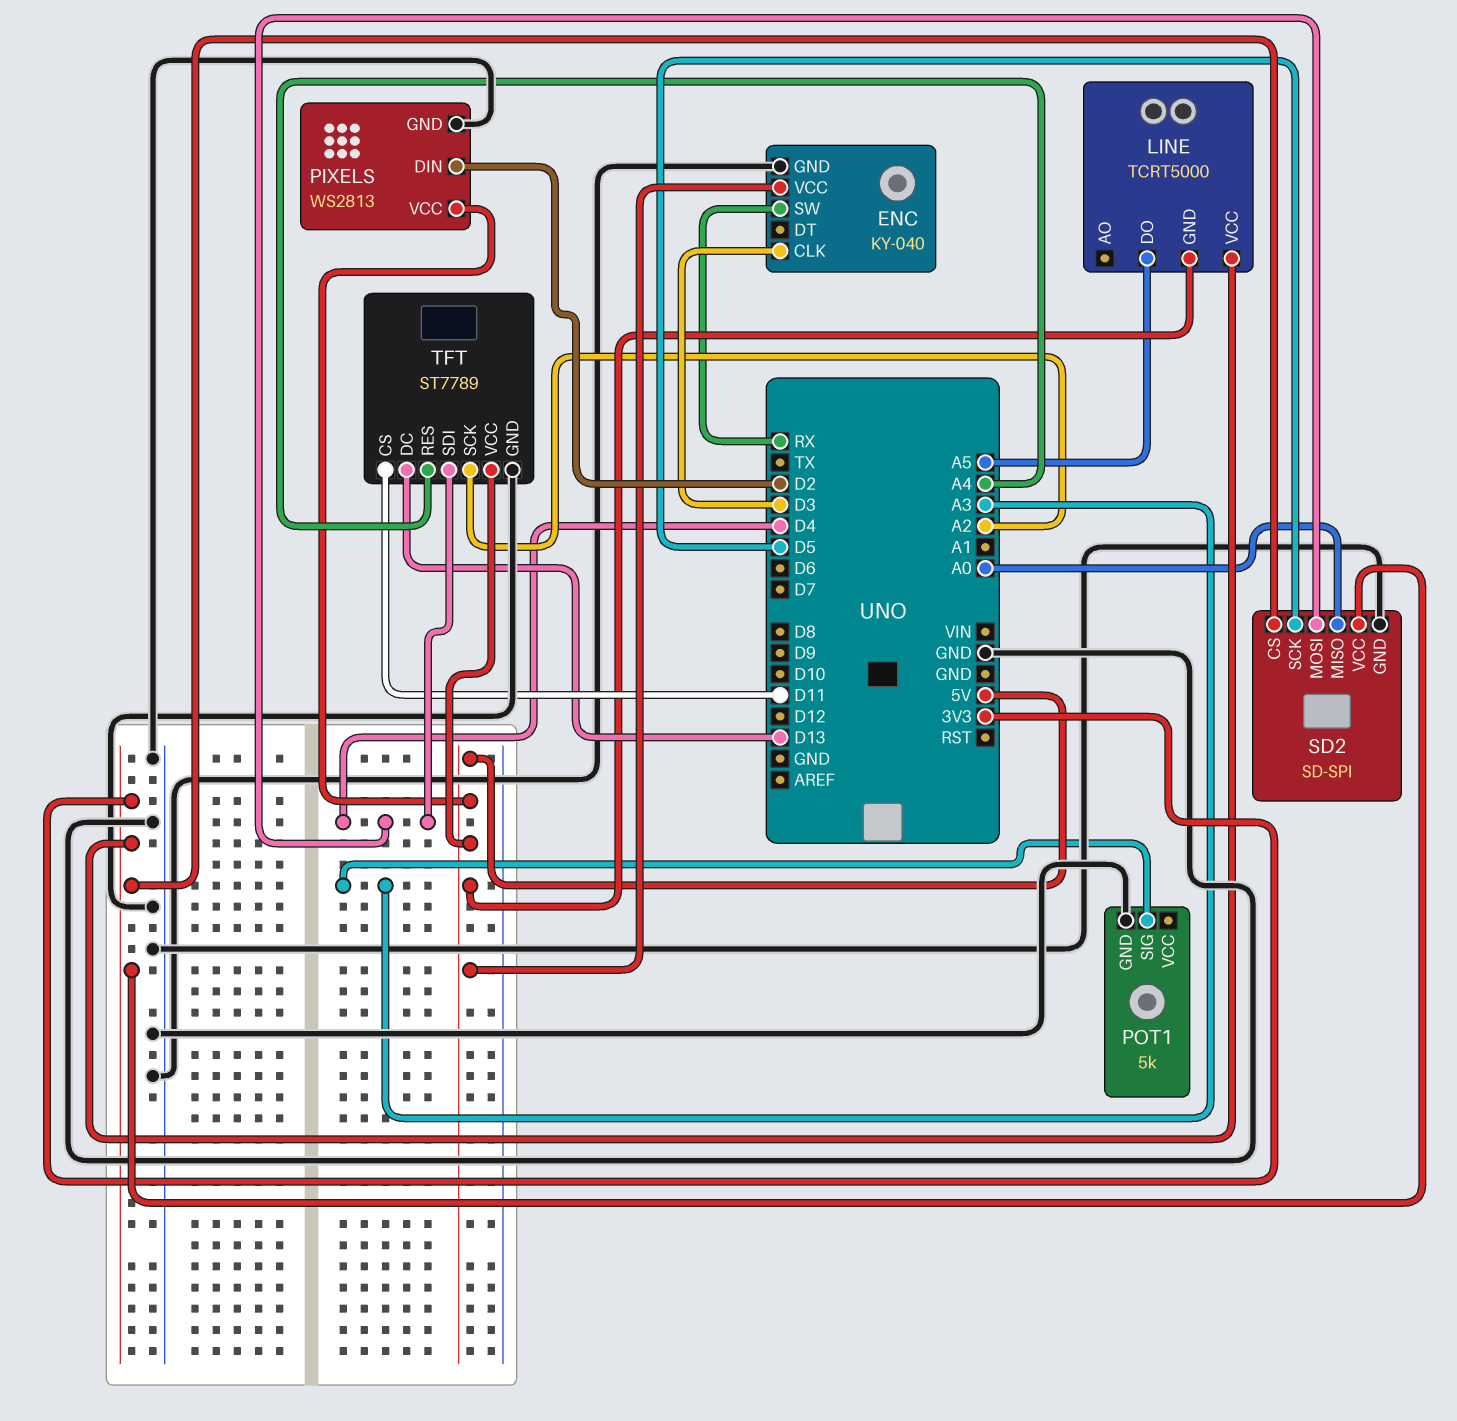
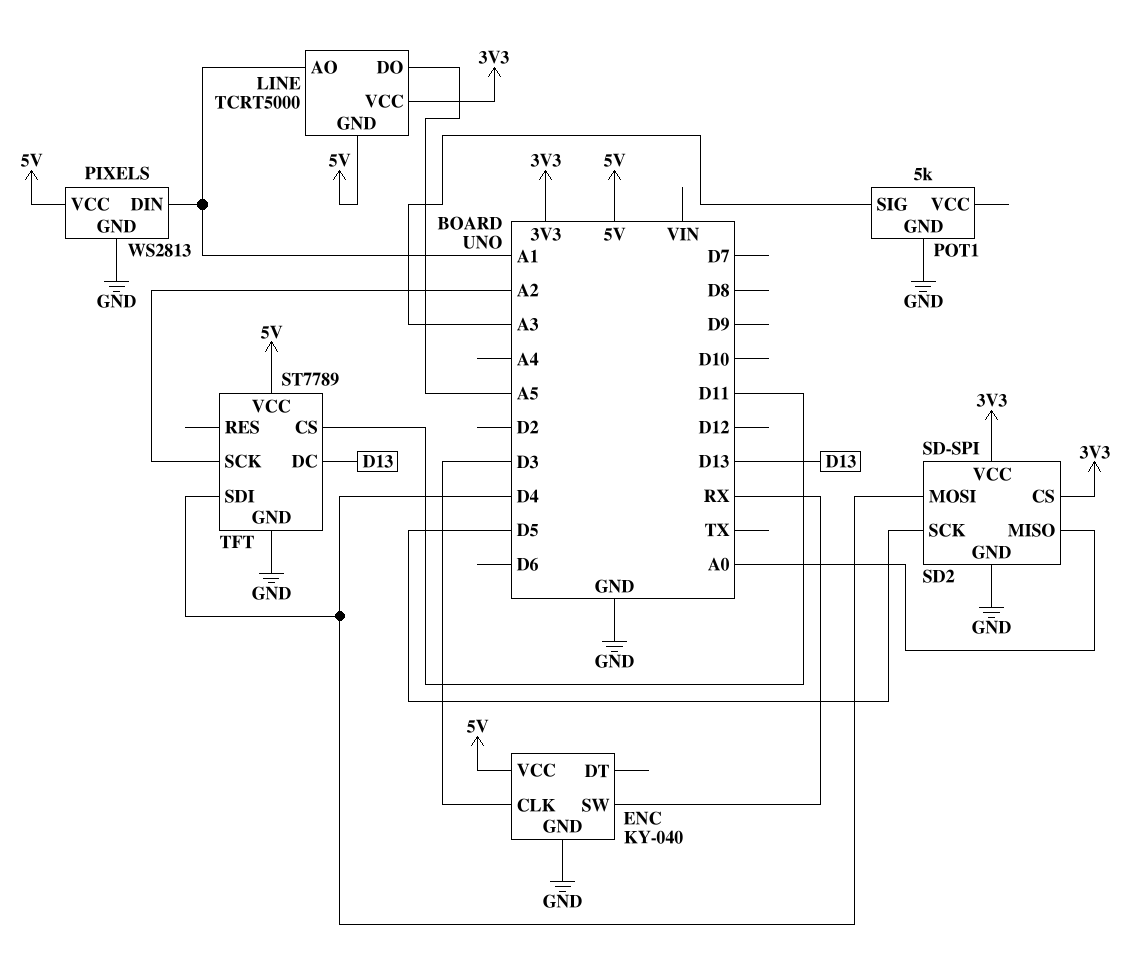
LINE pin AO: none -> A1
PIXELS pin DIN: D2 -> A1
TFT pin RES: A4 -> none

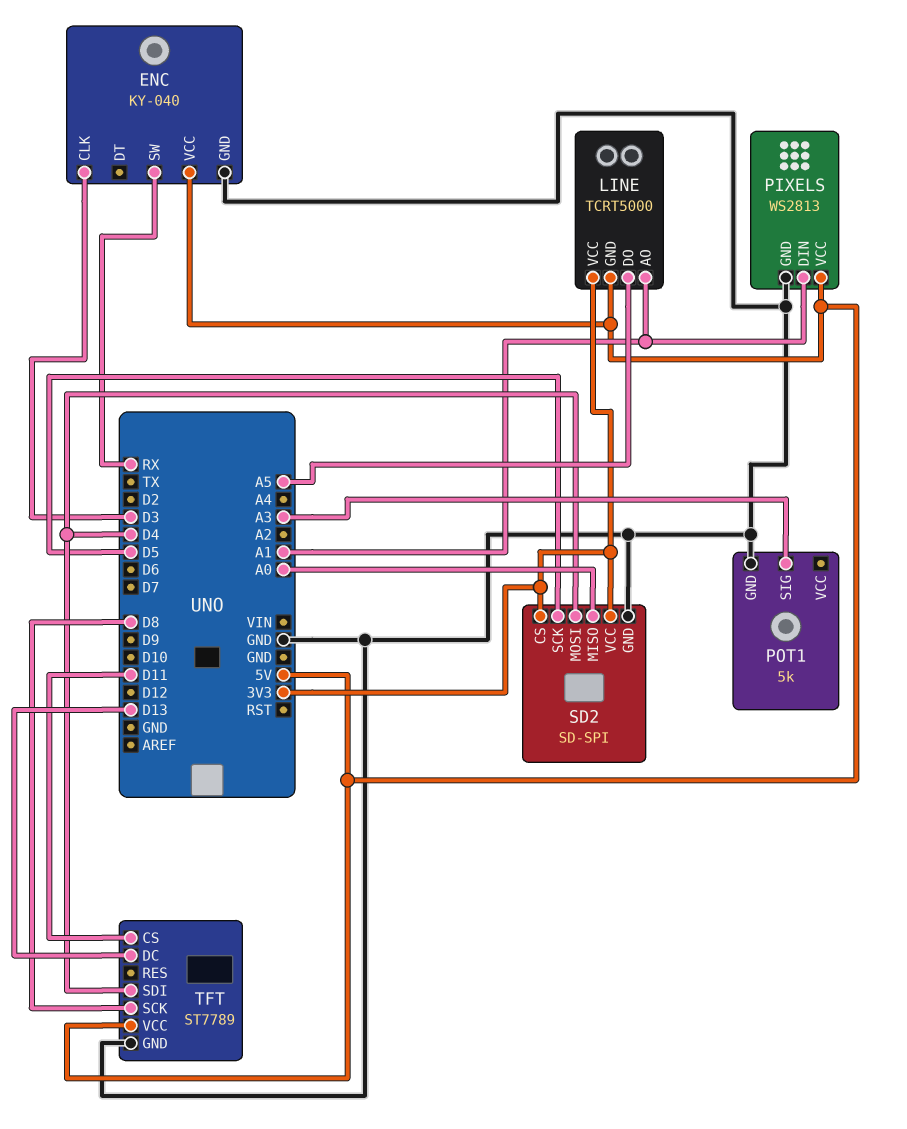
TFT pin SCK: A2 -> D8

